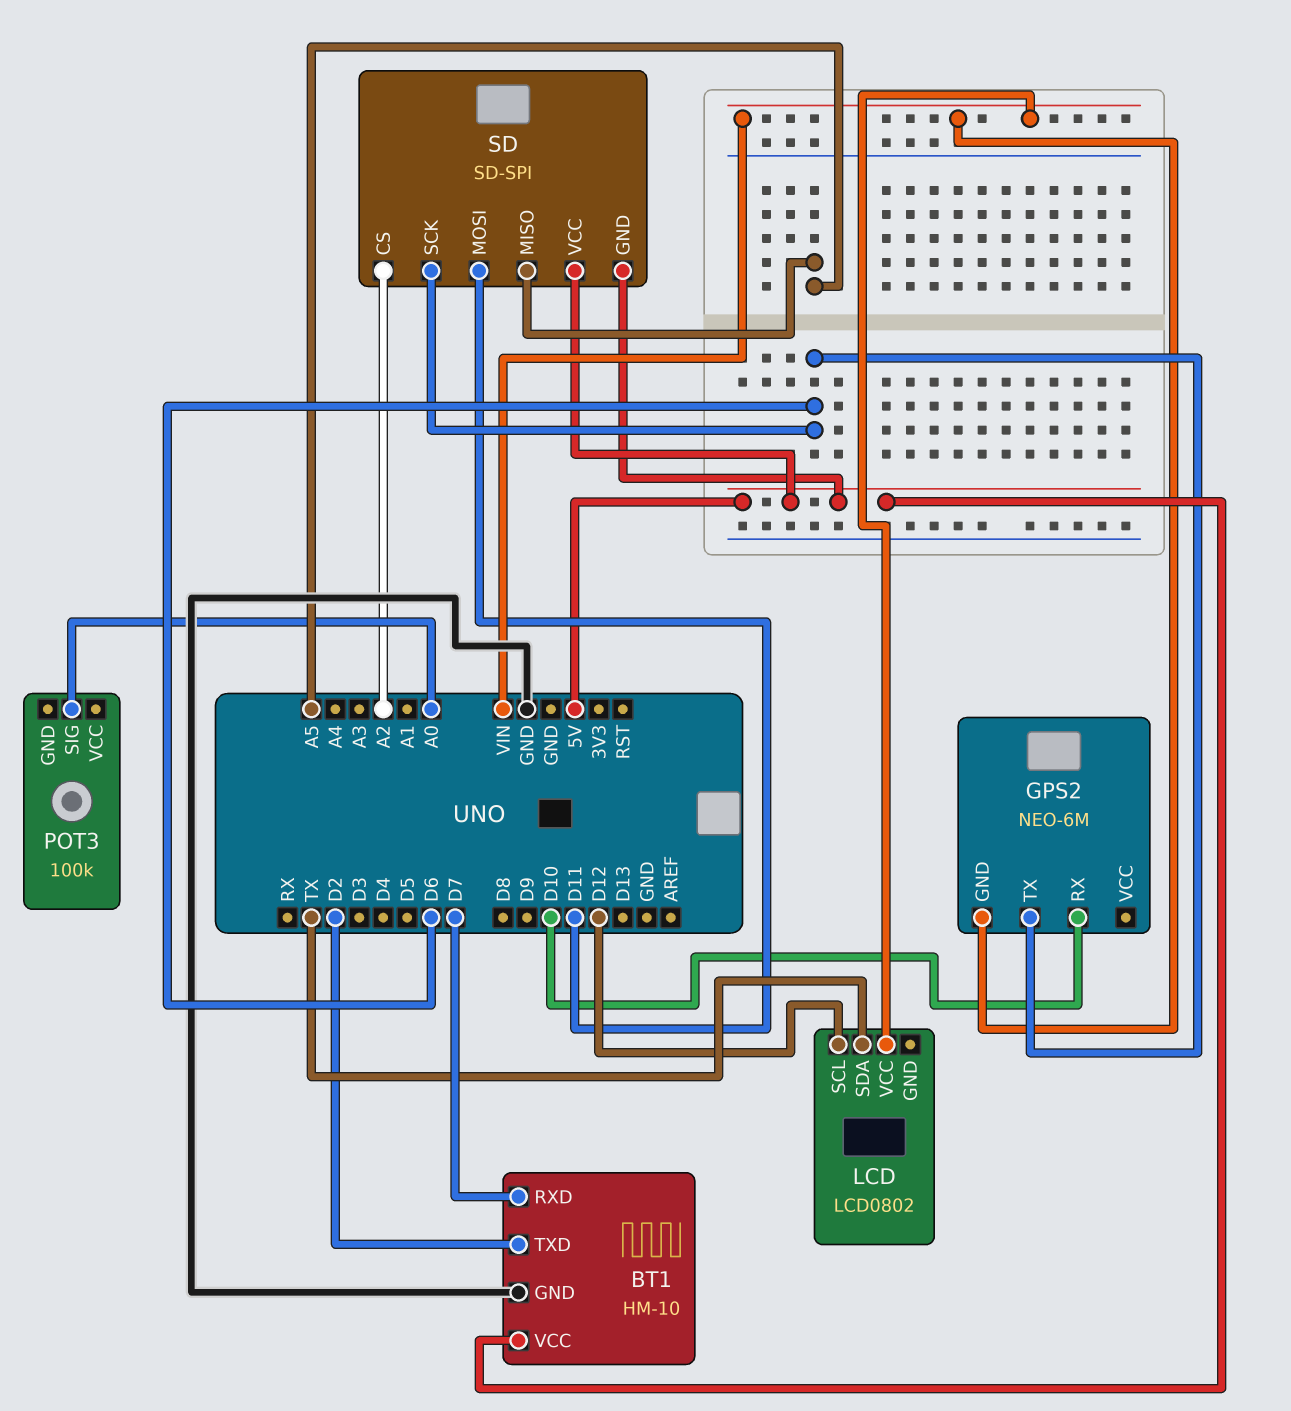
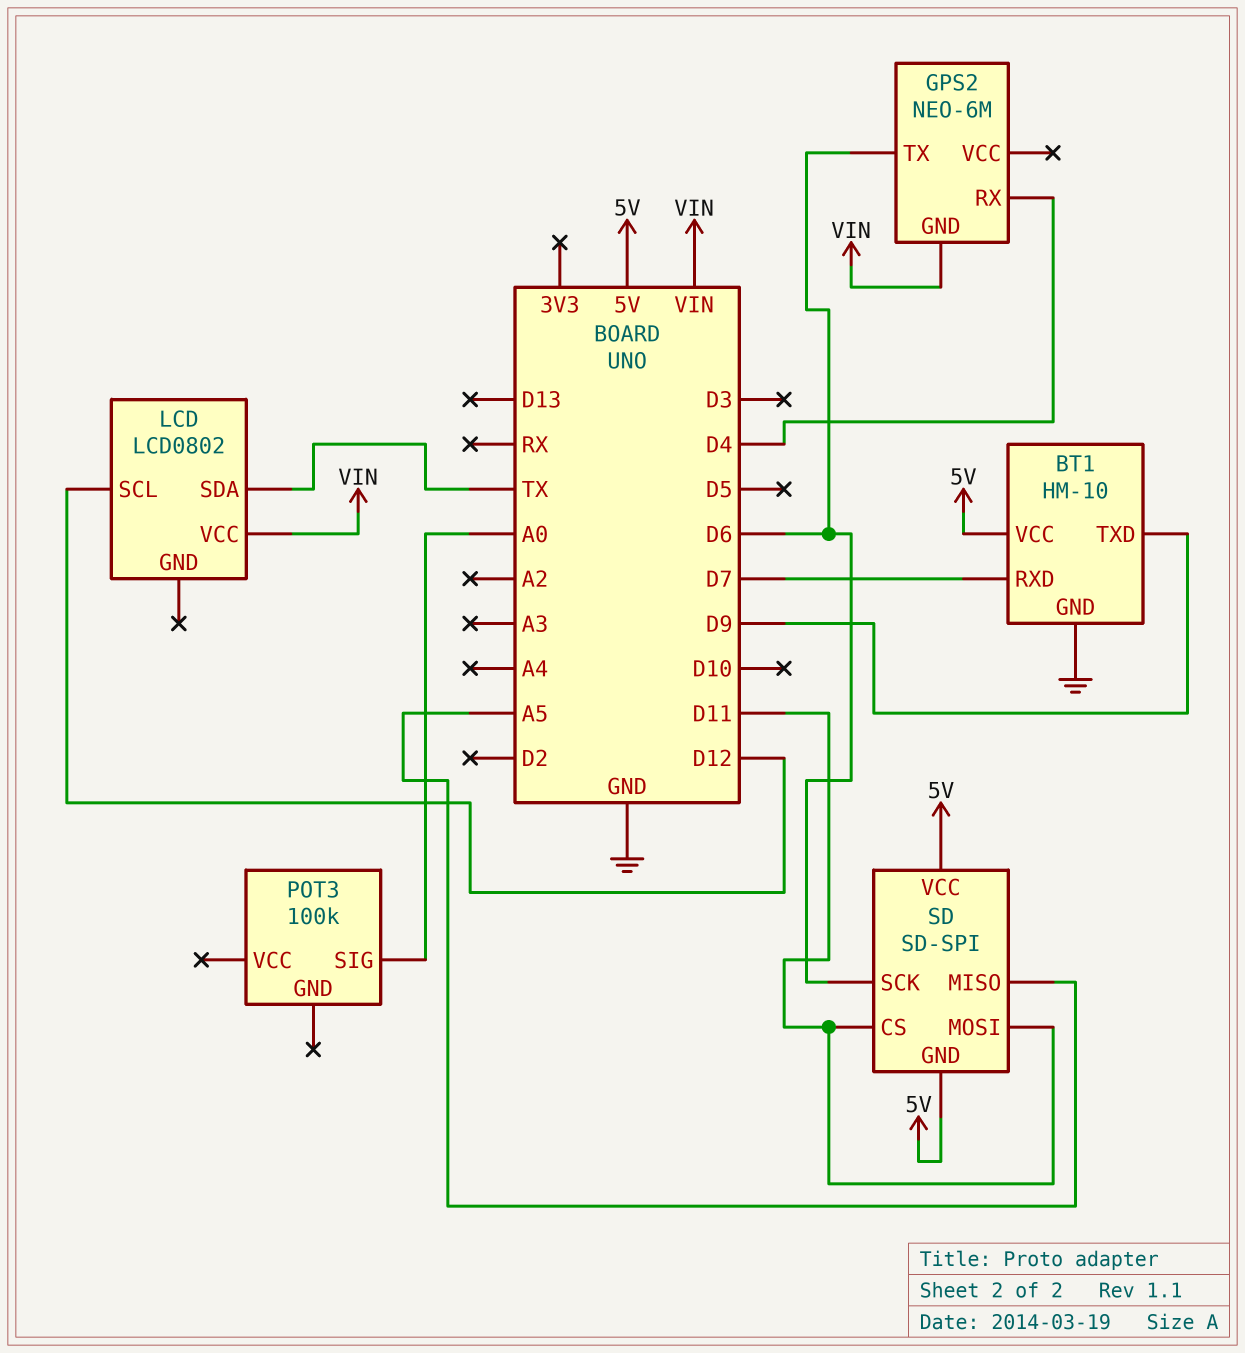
BT1 pin TXD: D2 -> D9
GPS2 pin RX: D10 -> D4
SD pin CS: A2 -> D11

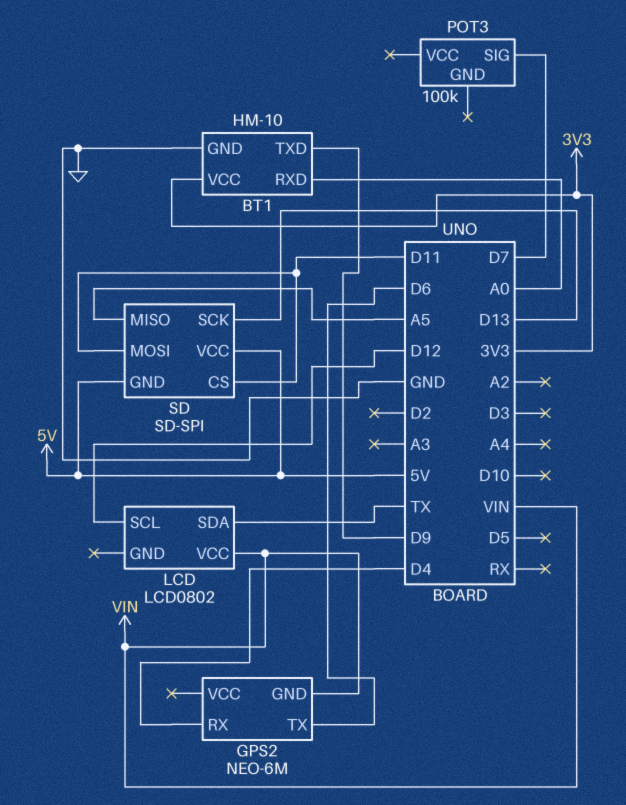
BT1 pin RXD: D7 -> A0
BT1 pin VCC: 5V -> 3V3
POT3 pin SIG: A0 -> D7
SD pin SCK: D6 -> D13

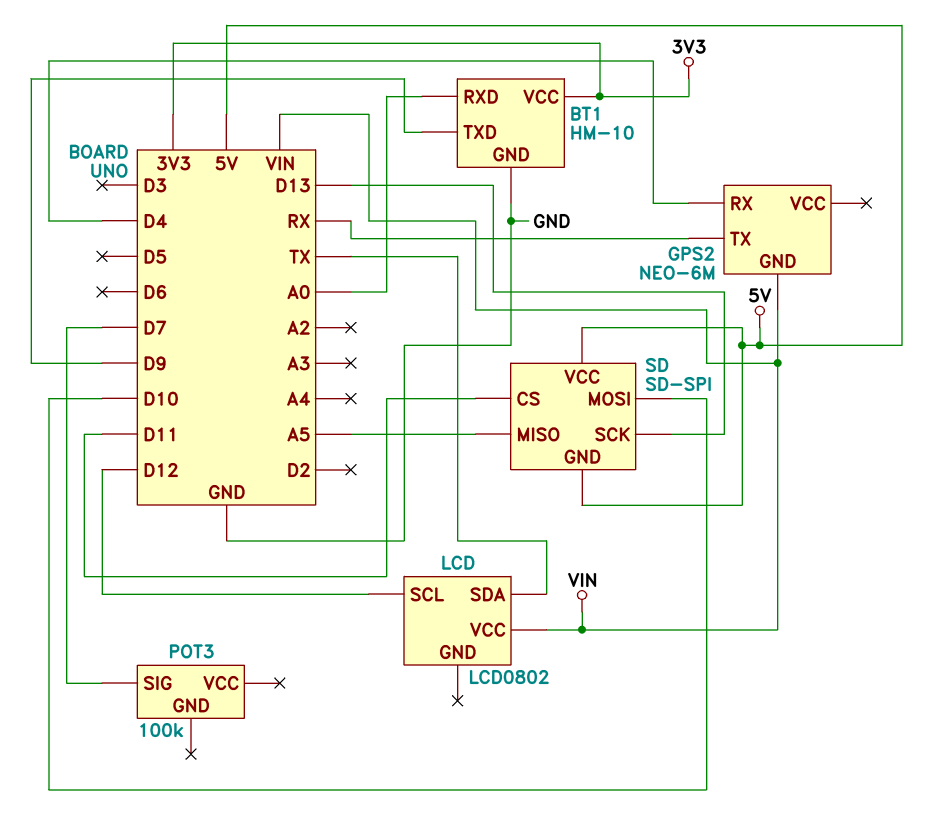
GPS2 pin TX: D6 -> RX
SD pin MOSI: D11 -> D10

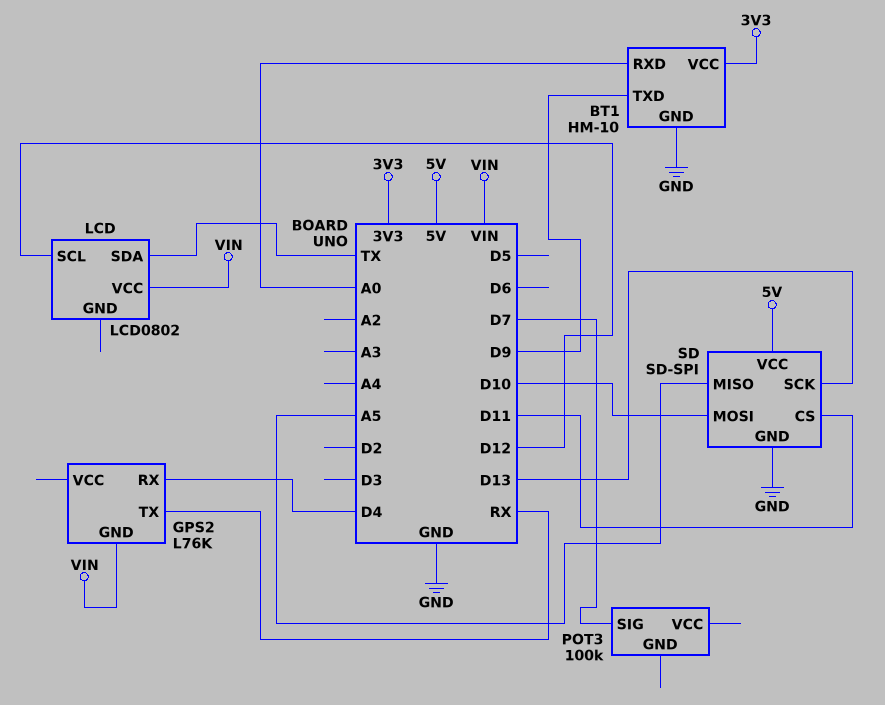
GPS2: NEO-6M -> L76K
SD pin GND: 5V -> GND

